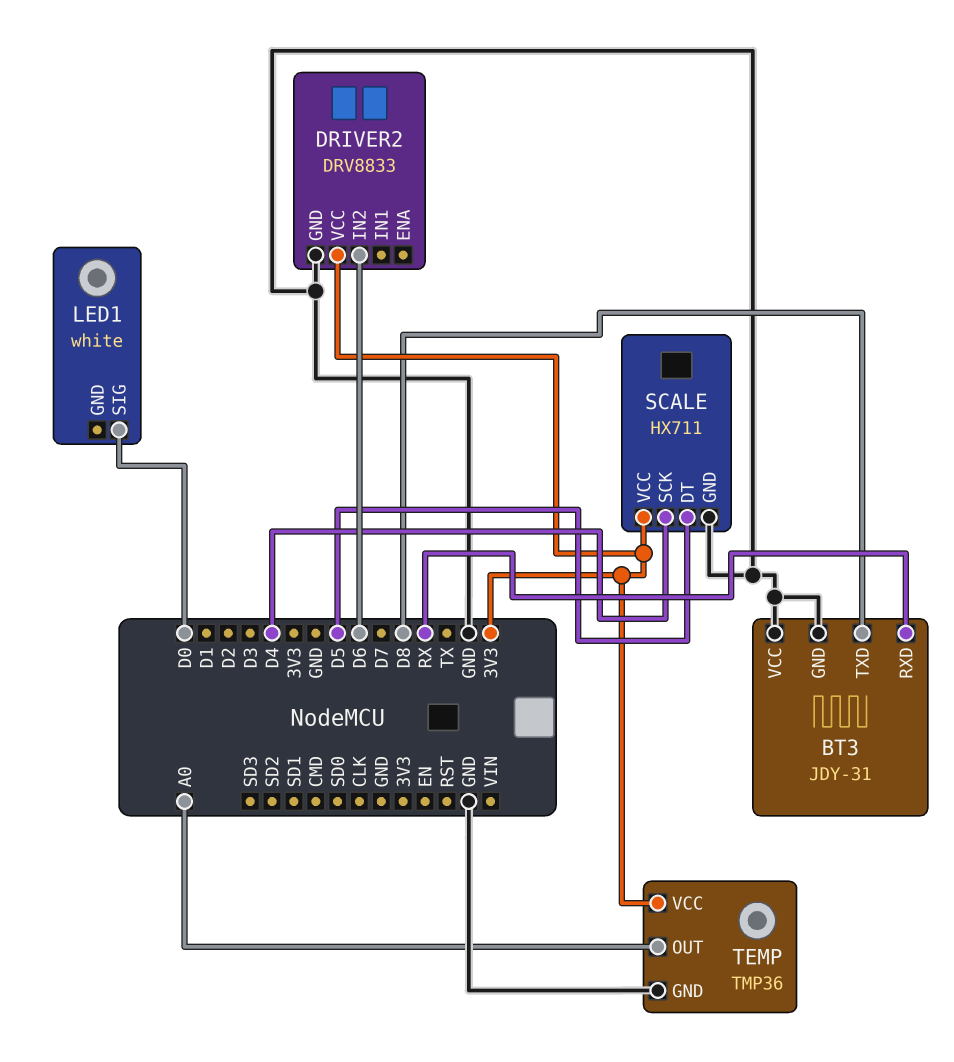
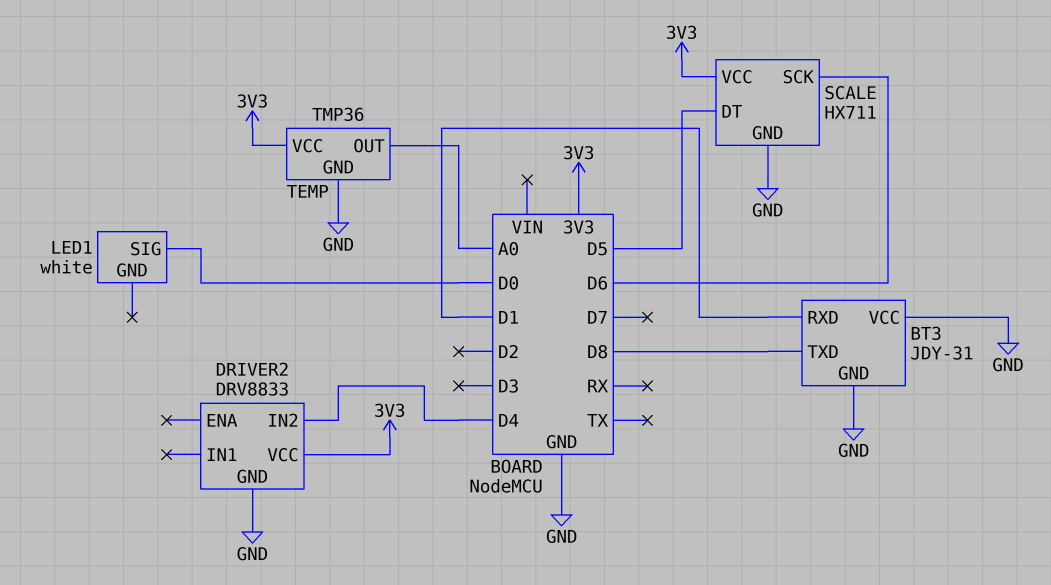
BT3 pin RXD: RX -> D1
DRIVER2 pin IN2: D6 -> D4
SCALE pin SCK: D4 -> D6

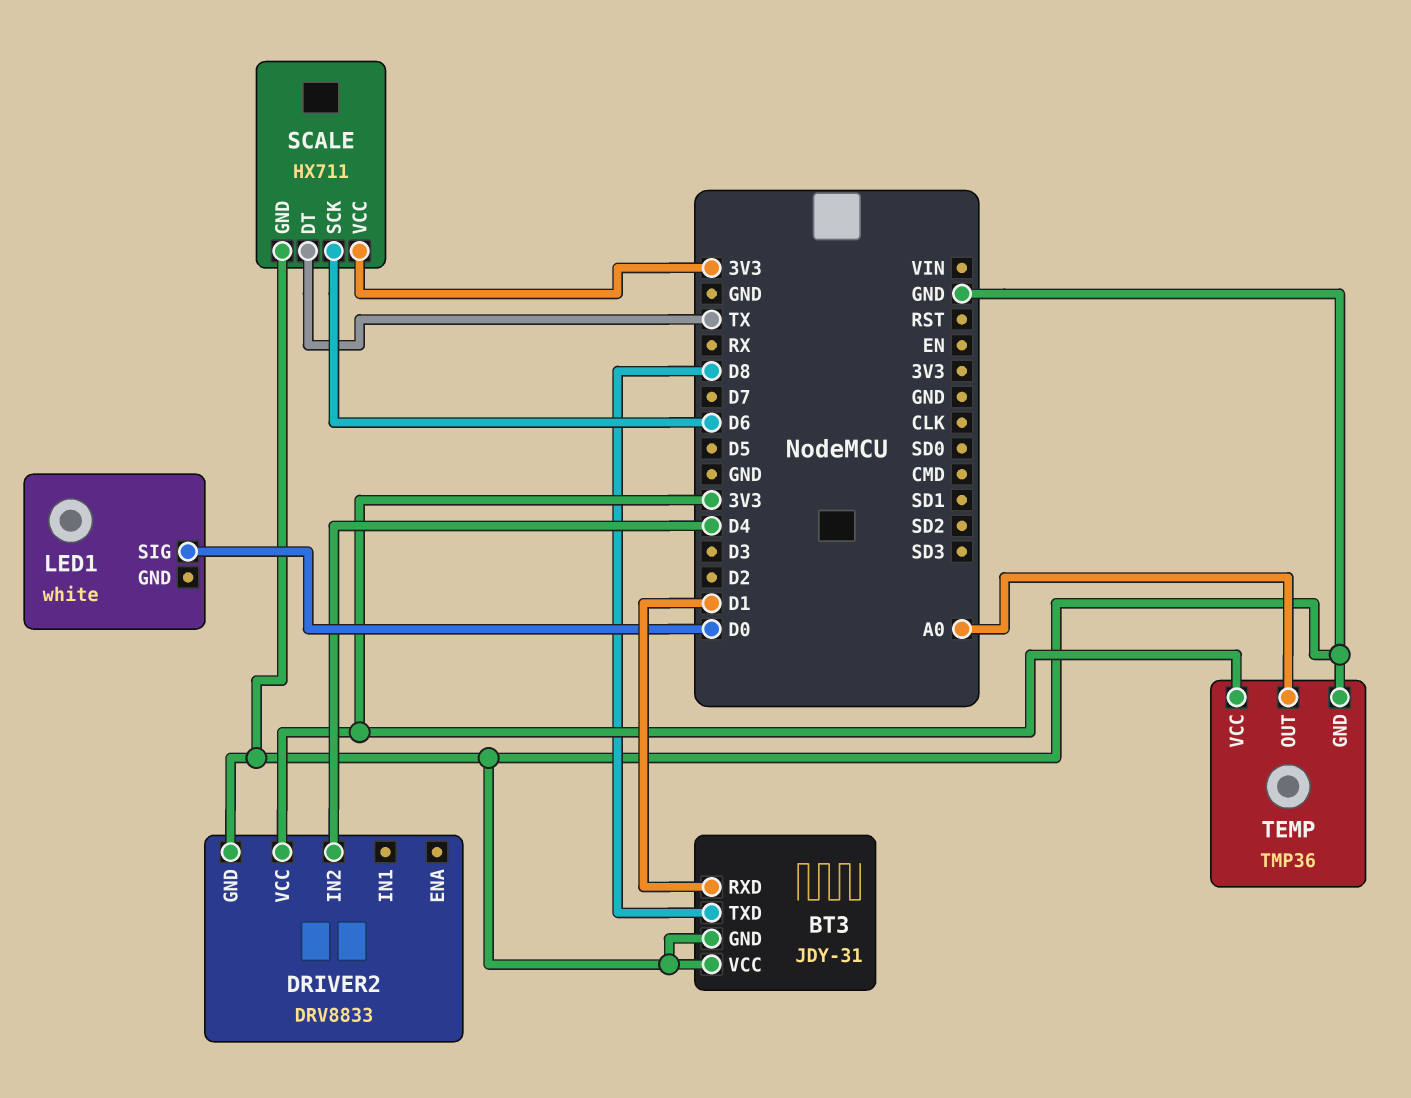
SCALE pin DT: D5 -> TX

